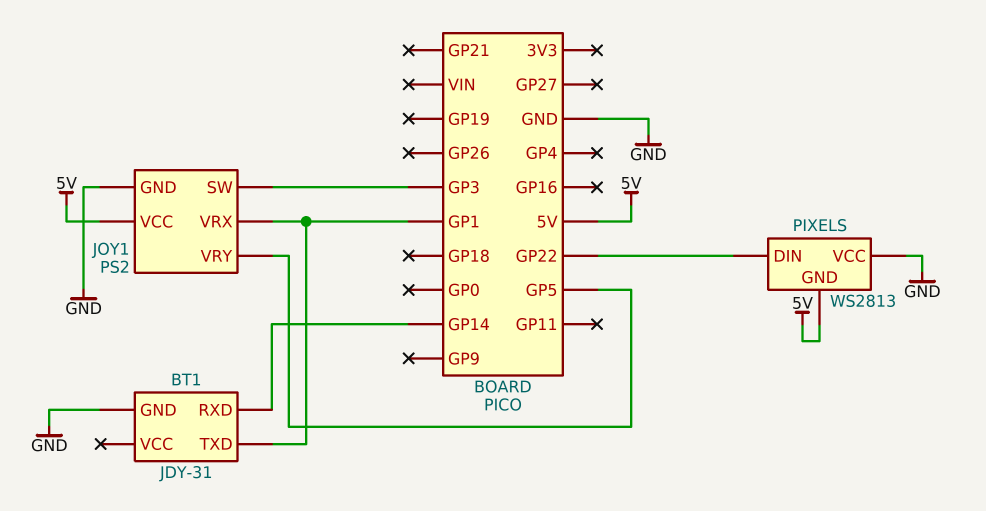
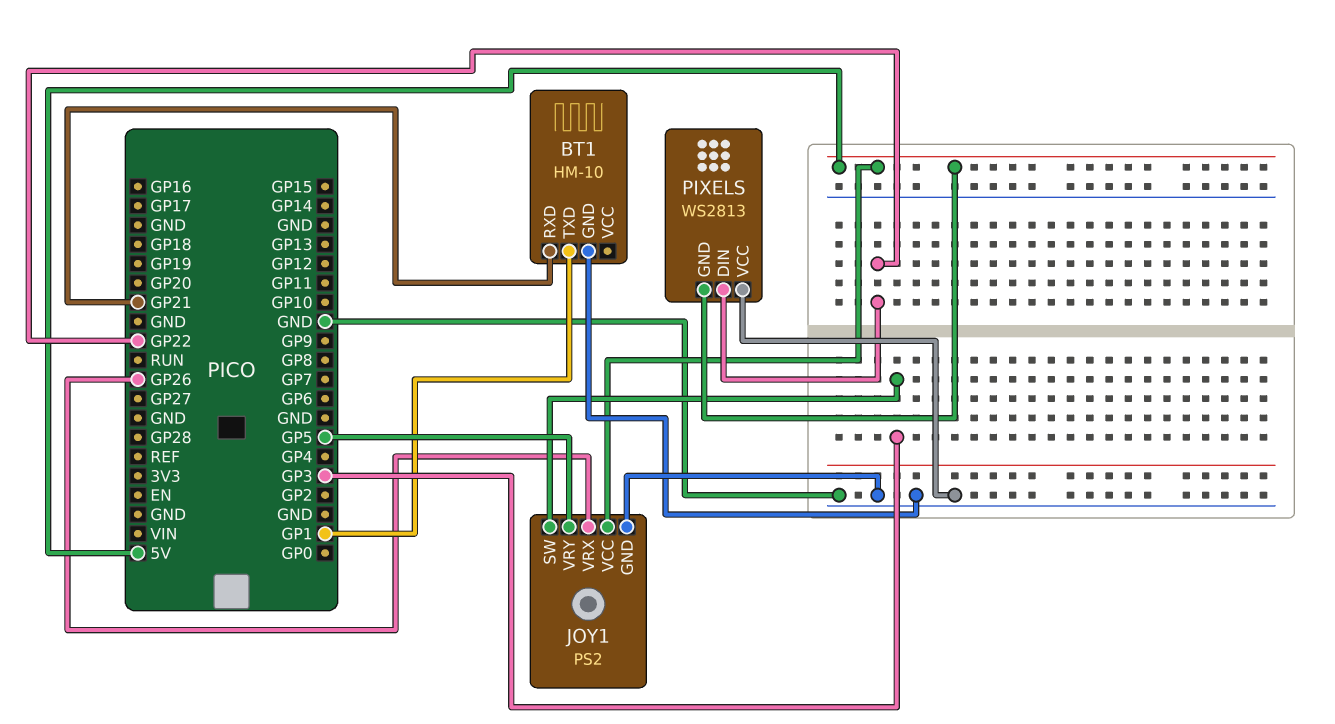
BT1: JDY-31 -> HM-10
BT1 pin RXD: GP14 -> GP21
JOY1 pin VRX: GP1 -> GP26

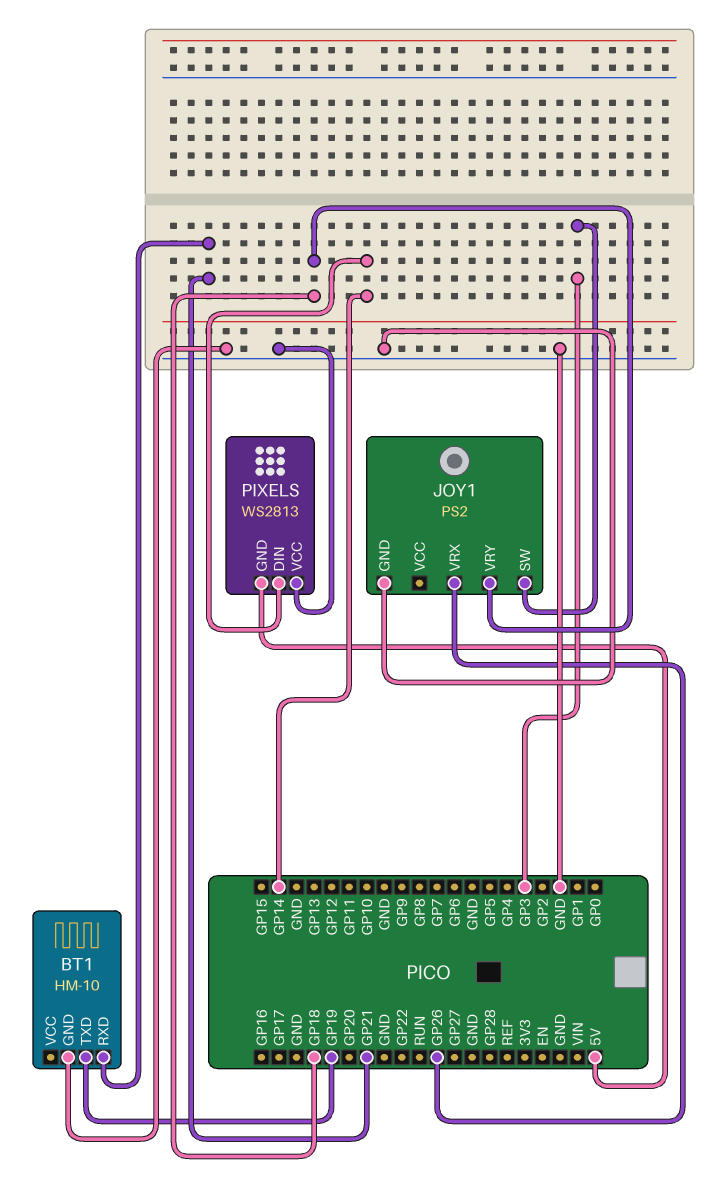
BT1 pin TXD: GP1 -> GP19
JOY1 pin VCC: 5V -> none
JOY1 pin VRY: GP5 -> GP18
PIXELS pin DIN: GP22 -> GP14

